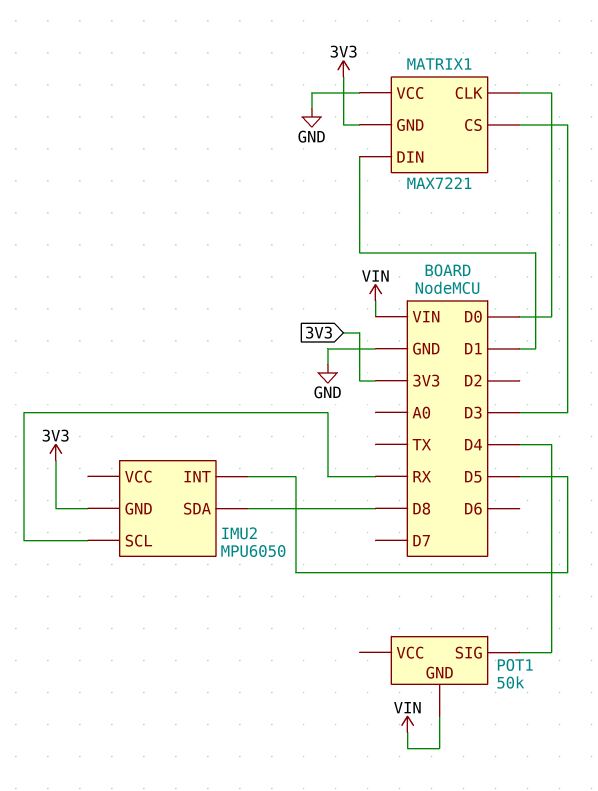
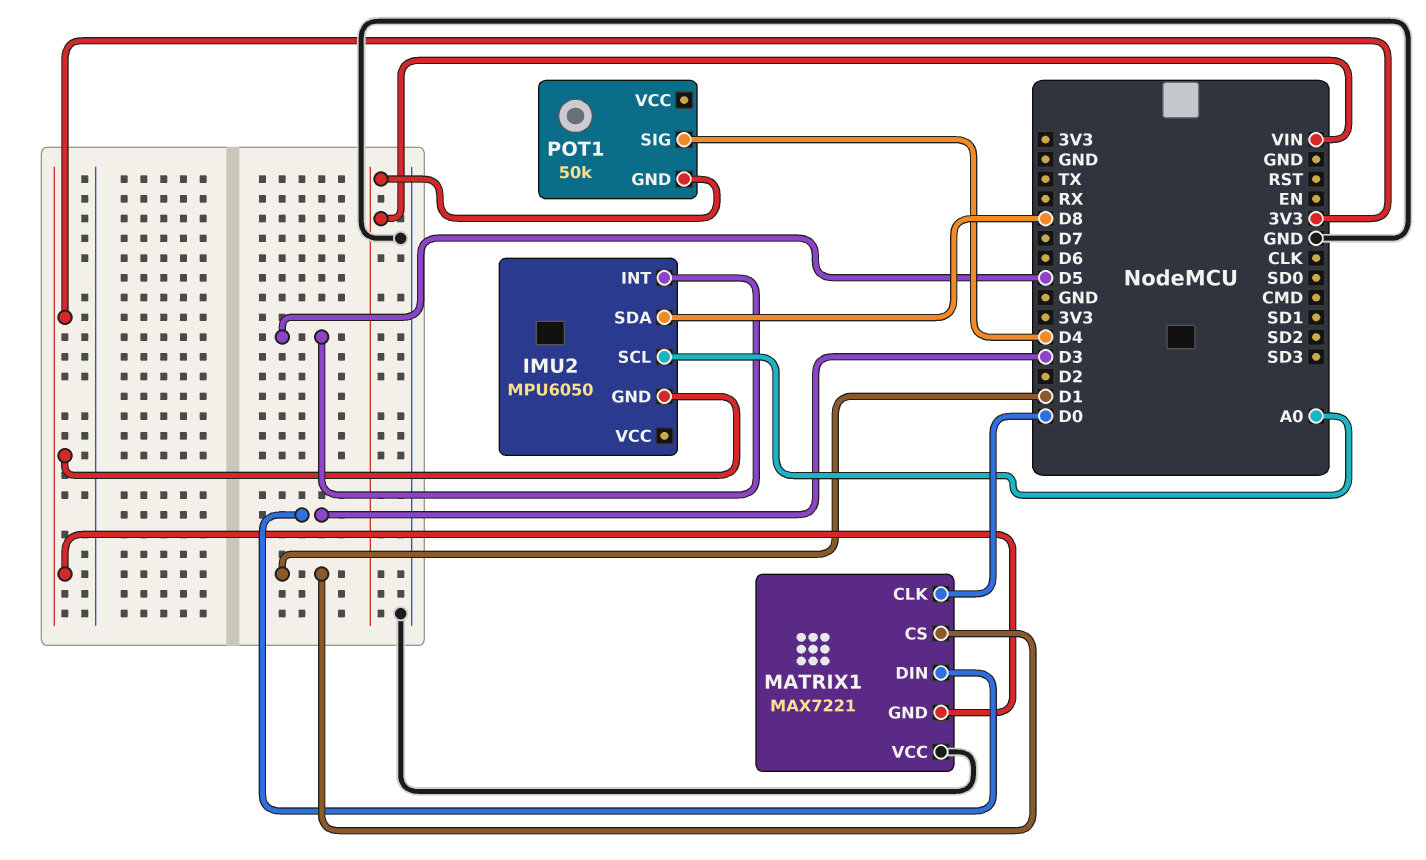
IMU2 pin SCL: RX -> A0
MATRIX1 pin CS: D3 -> D1
MATRIX1 pin DIN: D1 -> D3

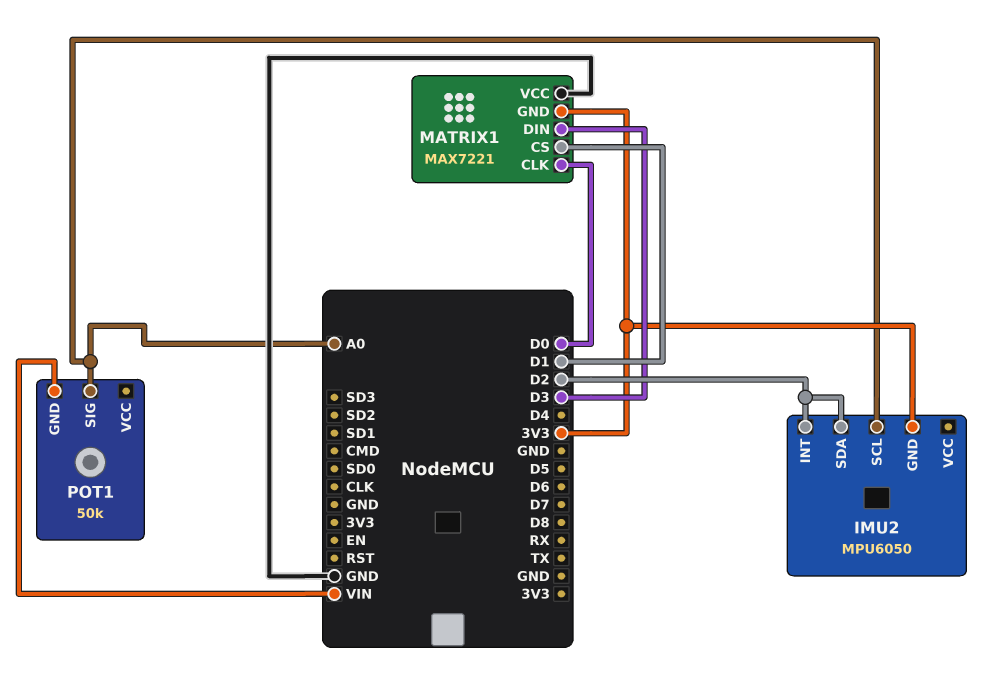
IMU2 pin INT: D5 -> D2
IMU2 pin SDA: D8 -> D2
POT1 pin SIG: D4 -> A0

